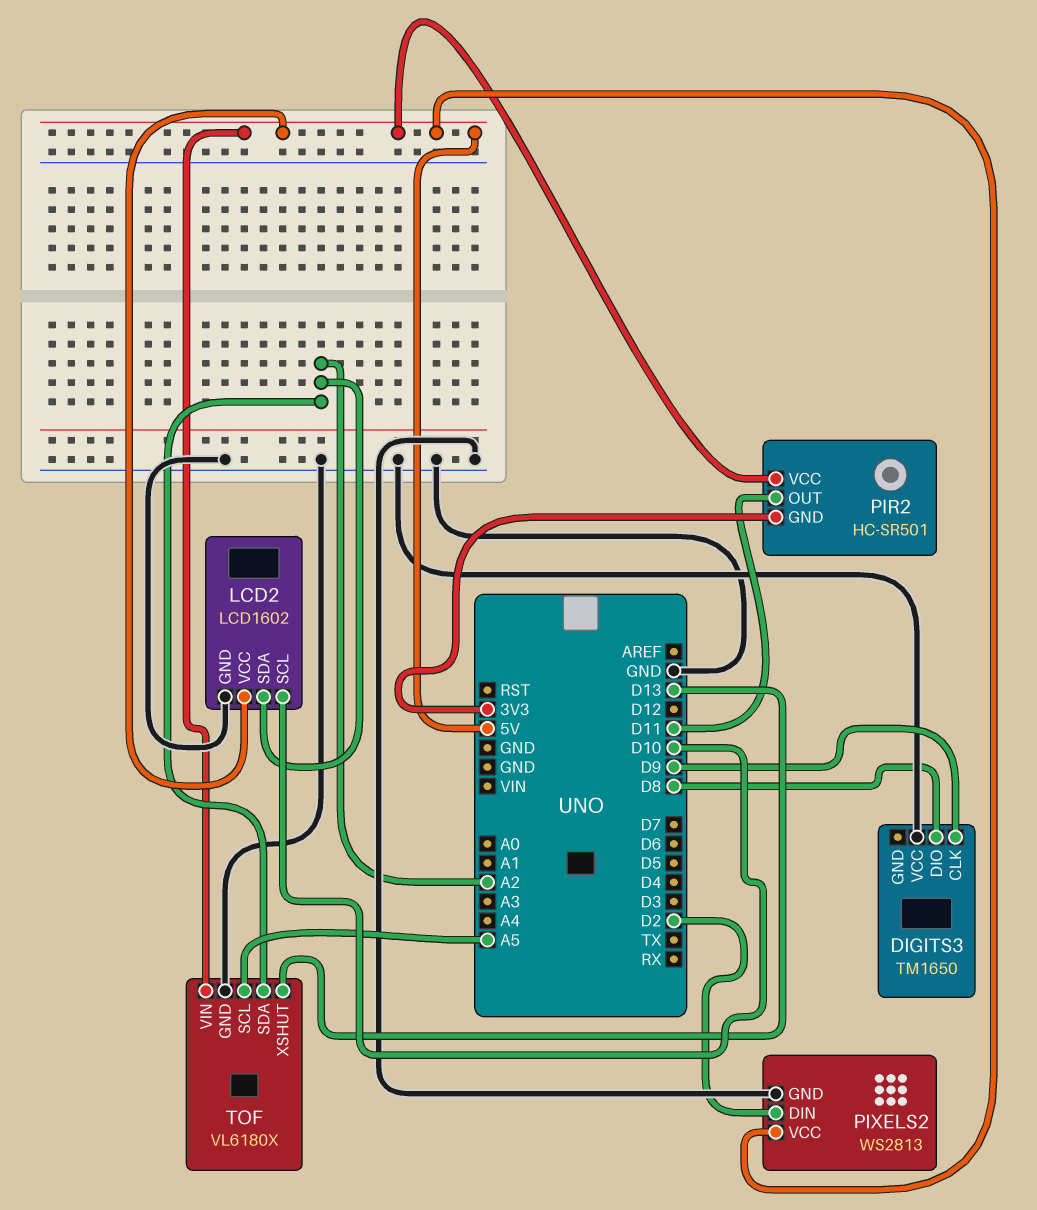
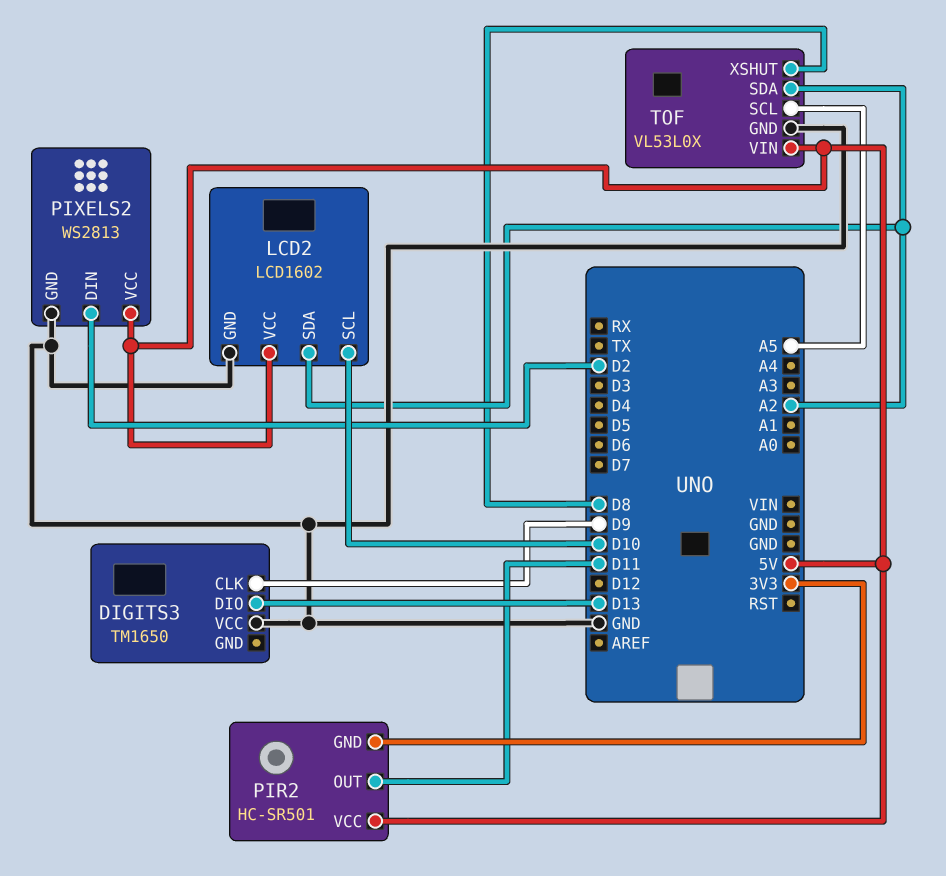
DIGITS3 pin DIO: D8 -> D13
TOF: VL6180X -> VL53L0X
TOF pin XSHUT: D13 -> D8

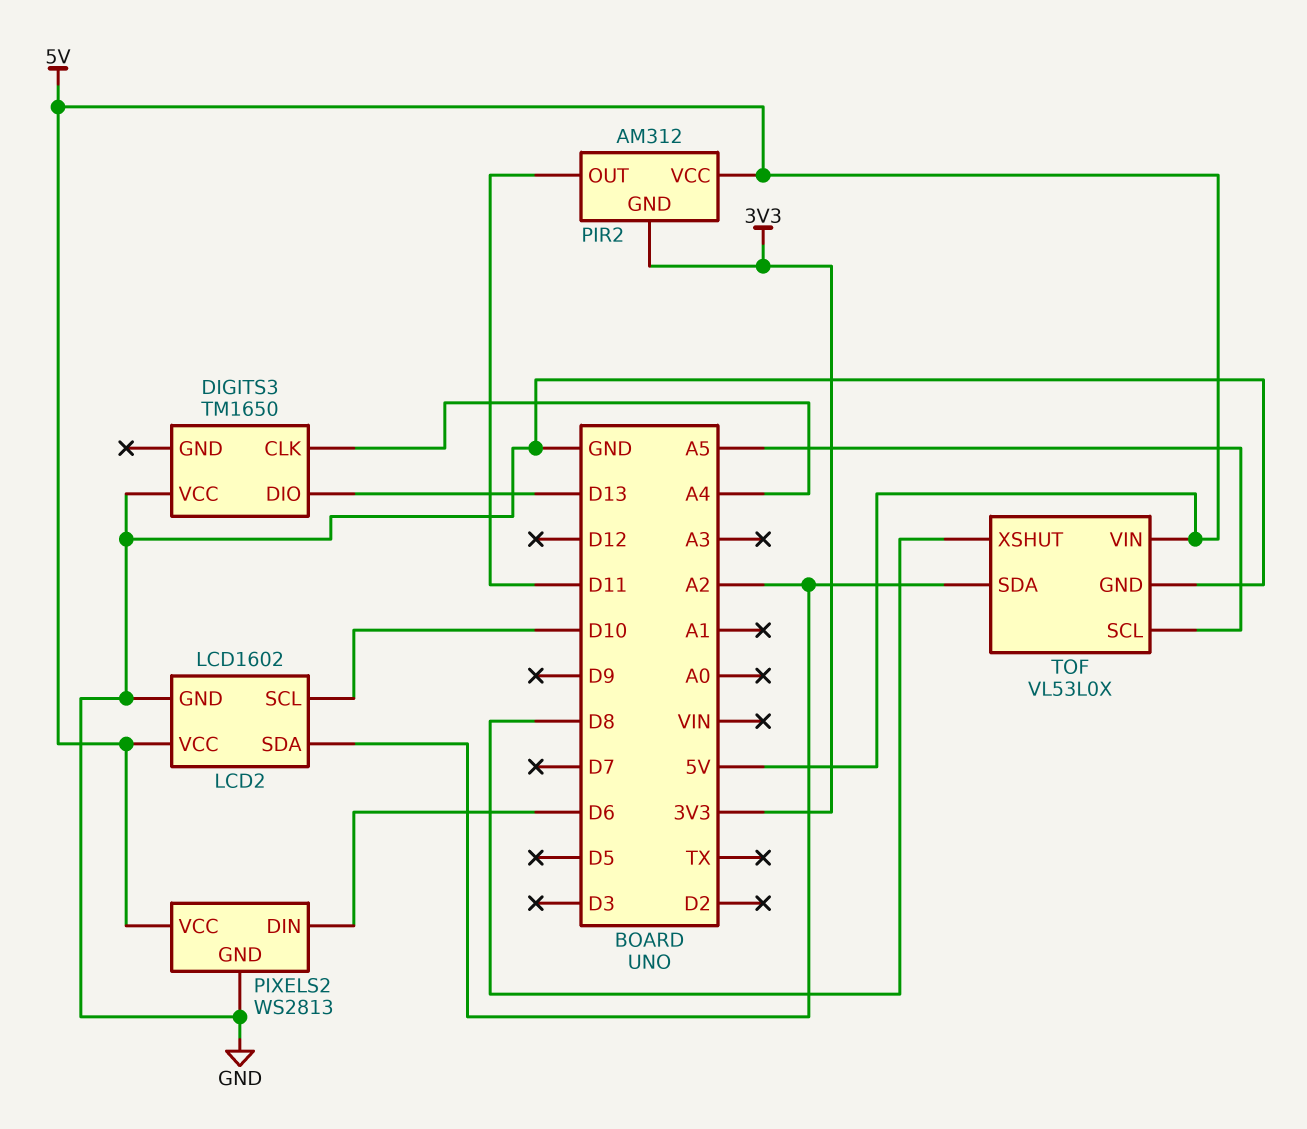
DIGITS3 pin CLK: D9 -> A4
PIR2: HC-SR501 -> AM312
PIXELS2 pin DIN: D2 -> D6

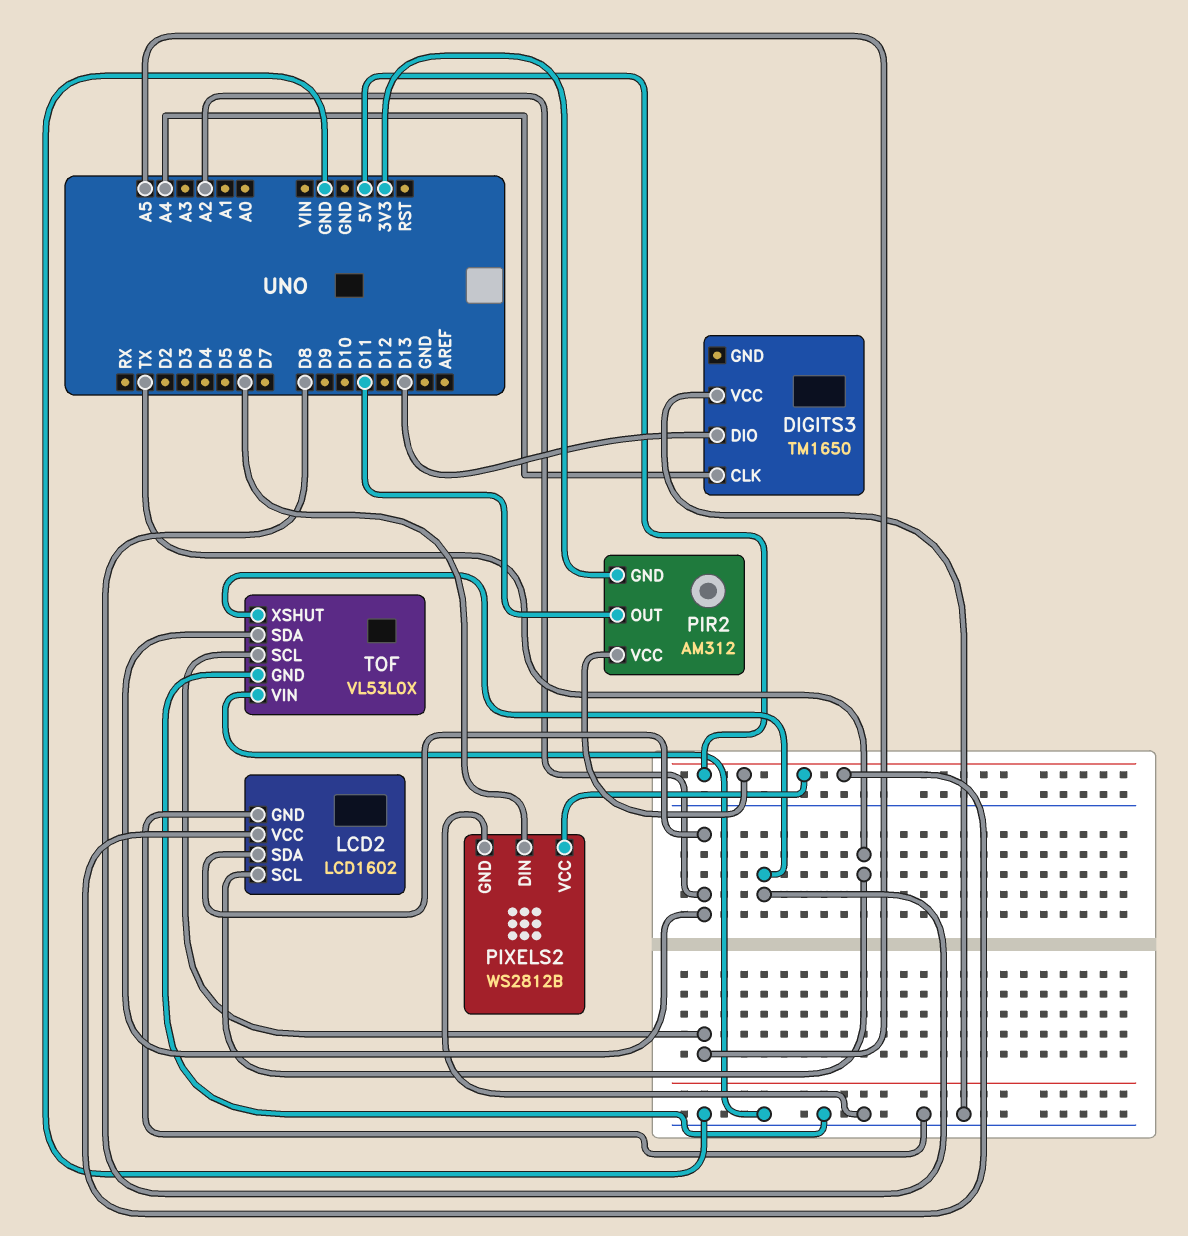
LCD2 pin SCL: D10 -> TX
PIXELS2: WS2813 -> WS2812B
TOF pin VIN: 5V -> GND

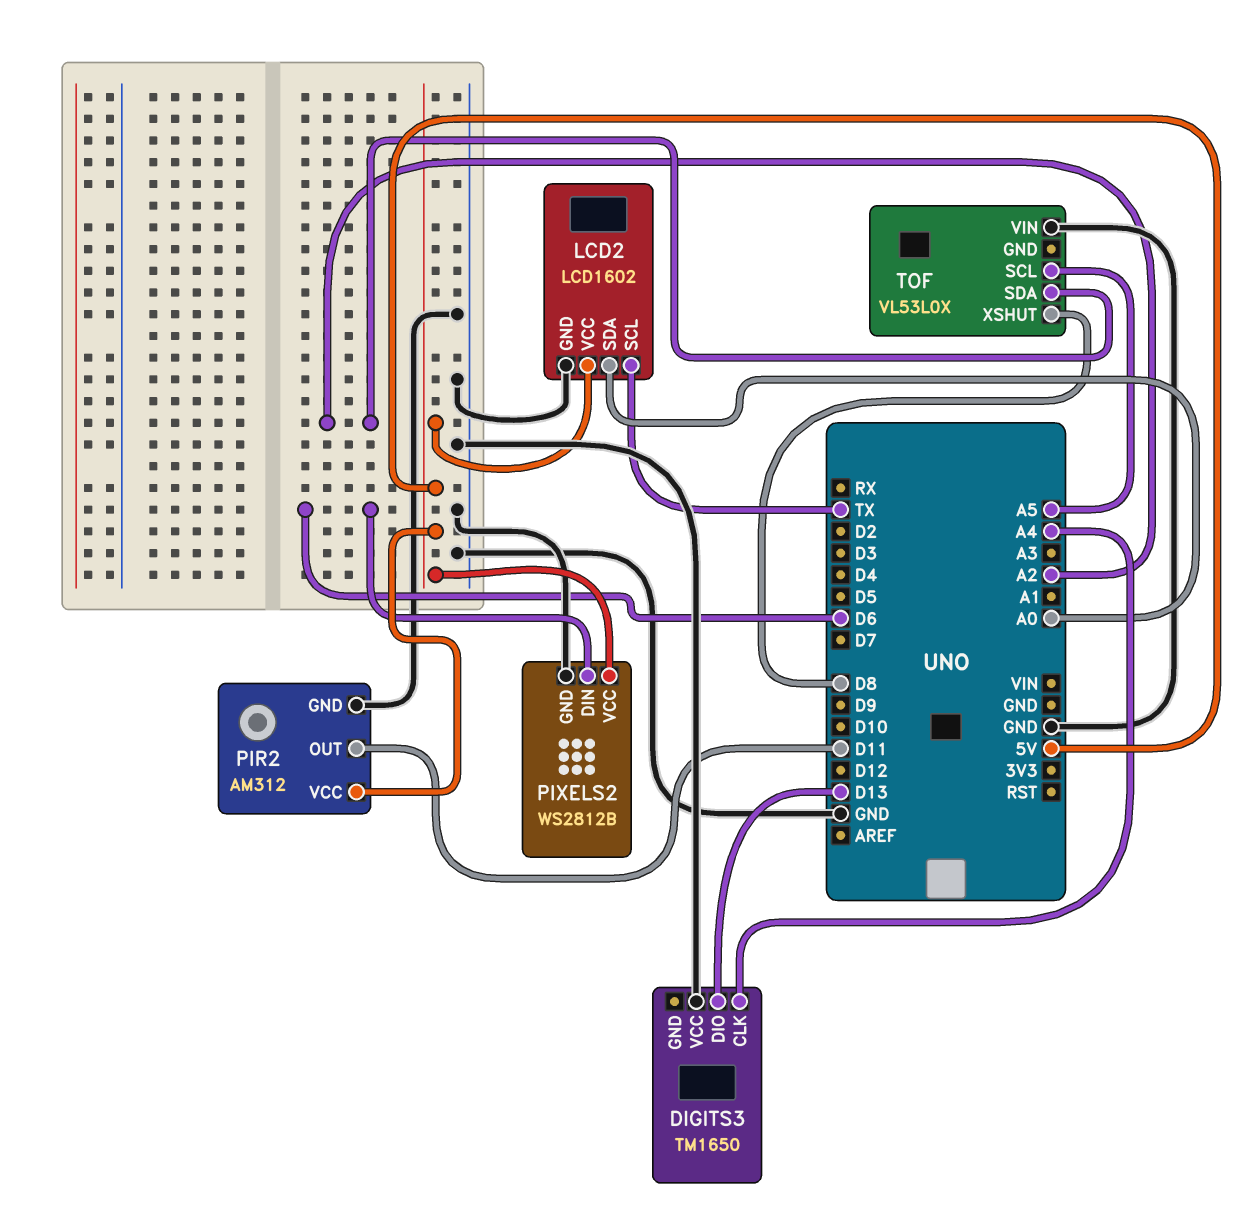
LCD2 pin SDA: A2 -> A0
PIR2 pin GND: 3V3 -> GND
TOF pin GND: GND -> none

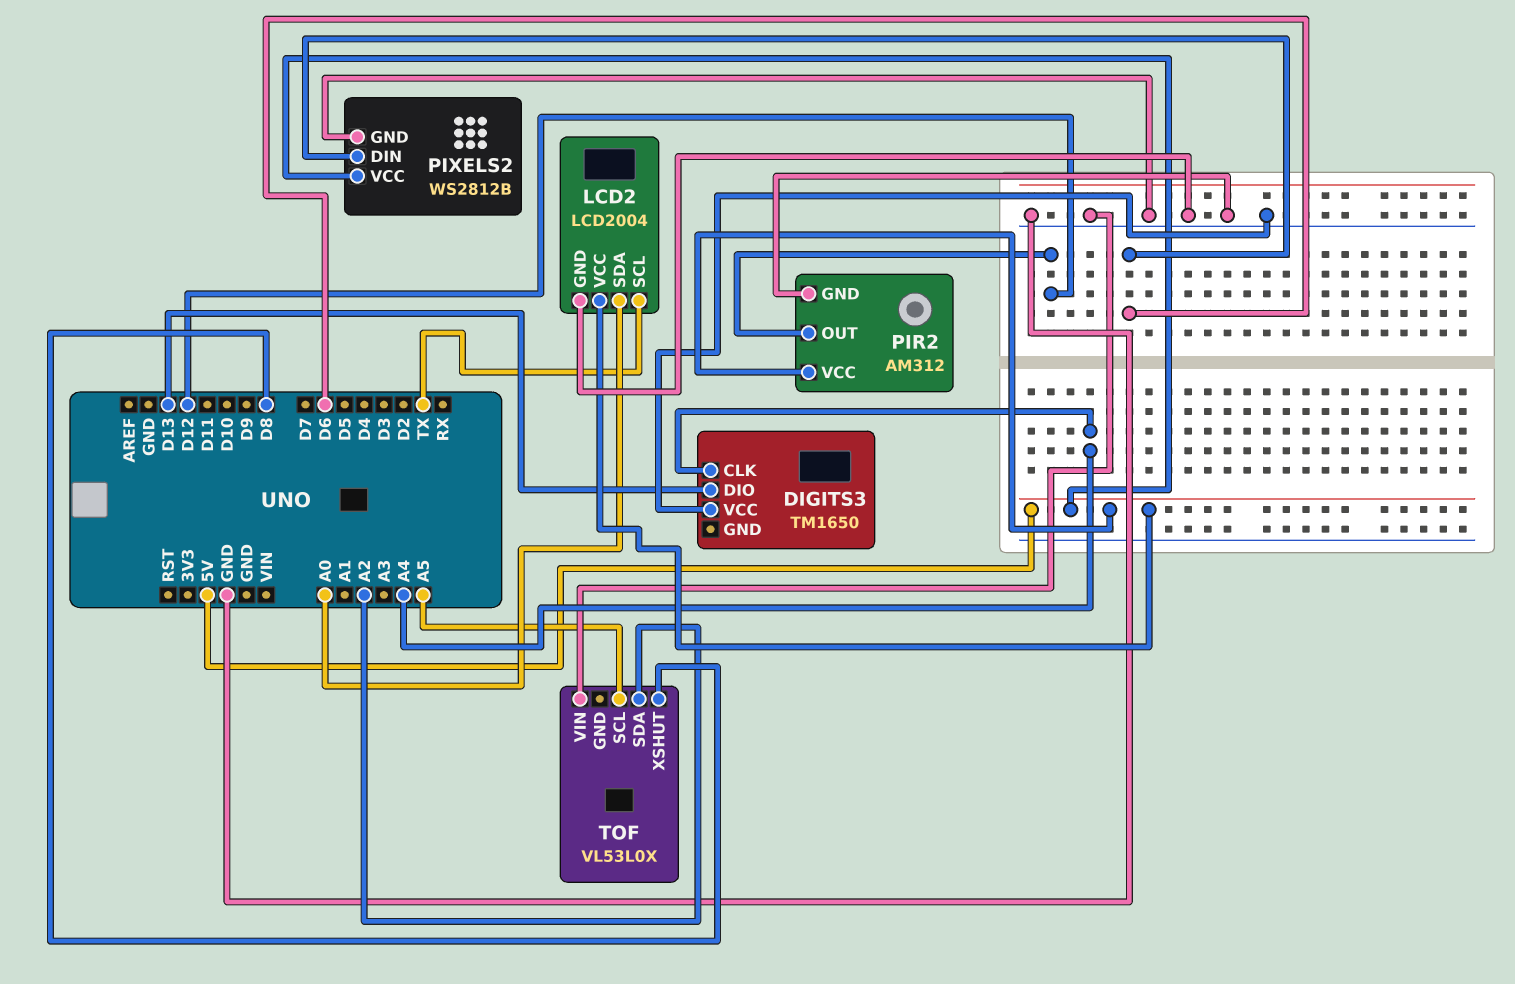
LCD2: LCD1602 -> LCD2004
PIR2 pin OUT: D11 -> D12

